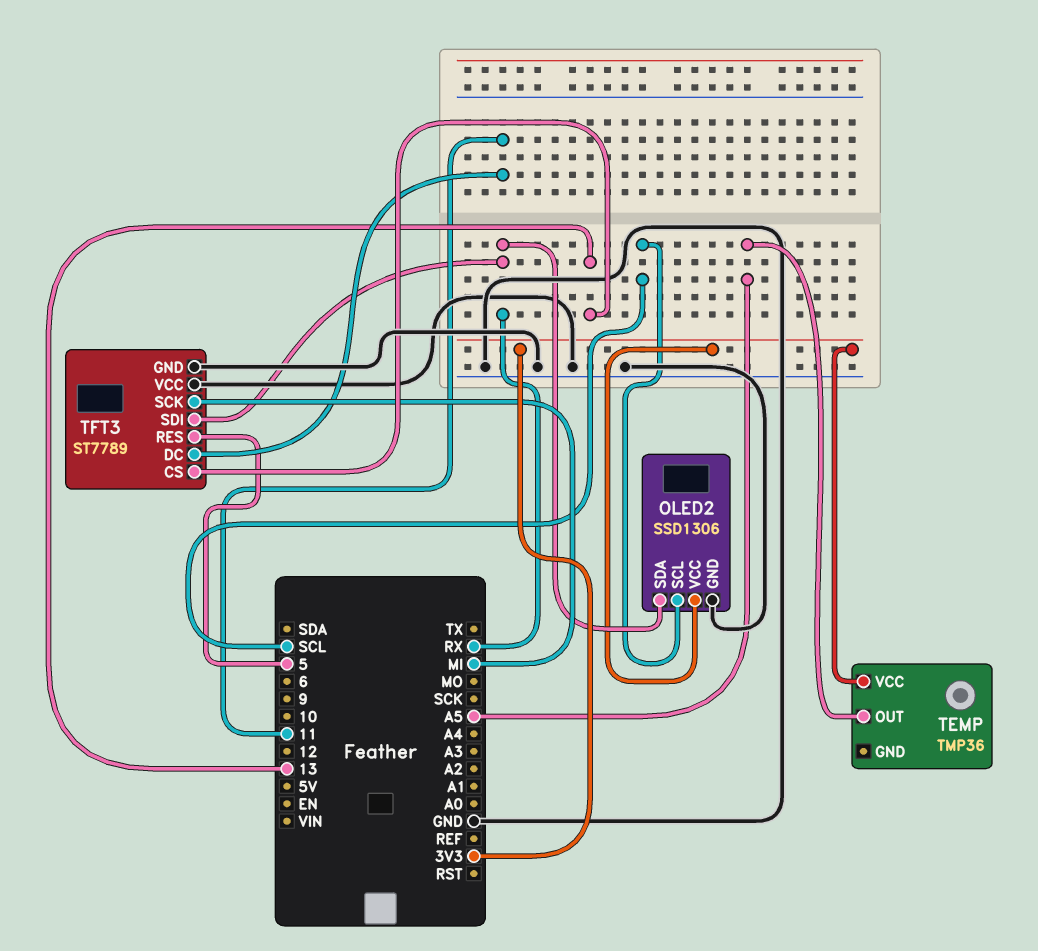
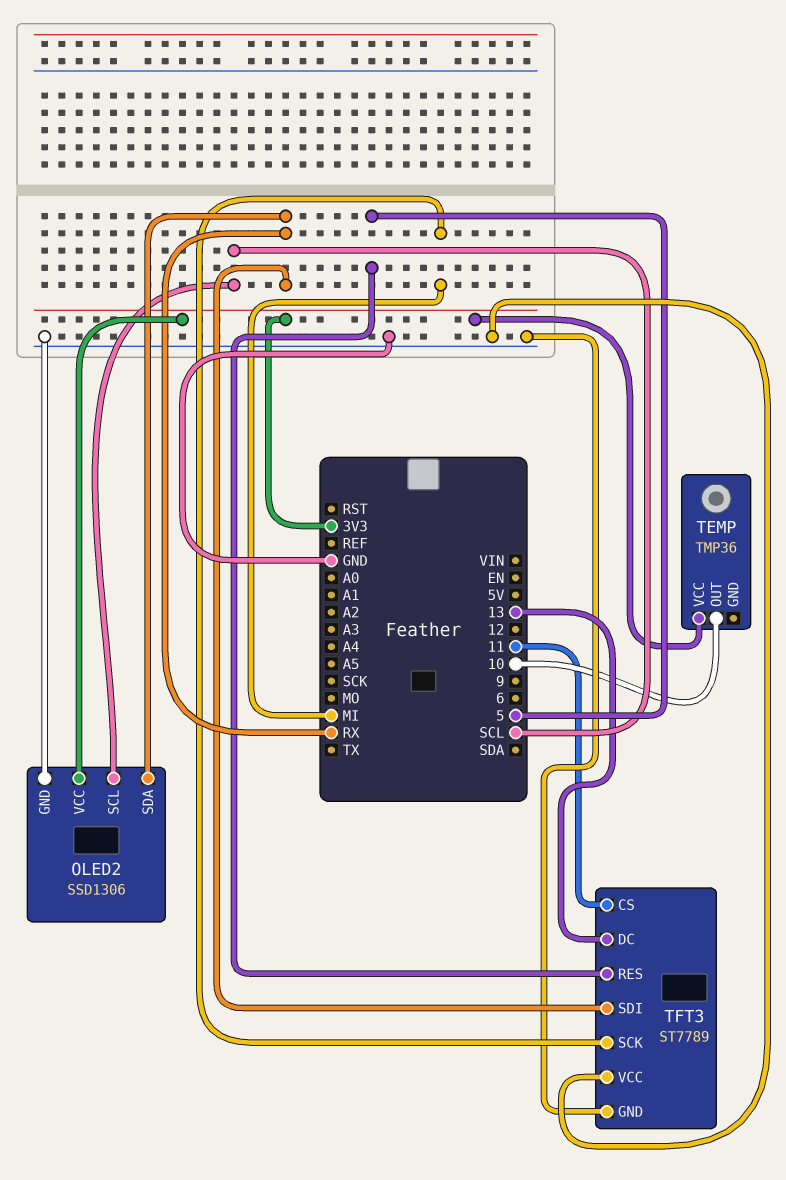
TEMP pin OUT: A5 -> 10
TFT3 pin CS: 13 -> 11
TFT3 pin DC: 11 -> 13

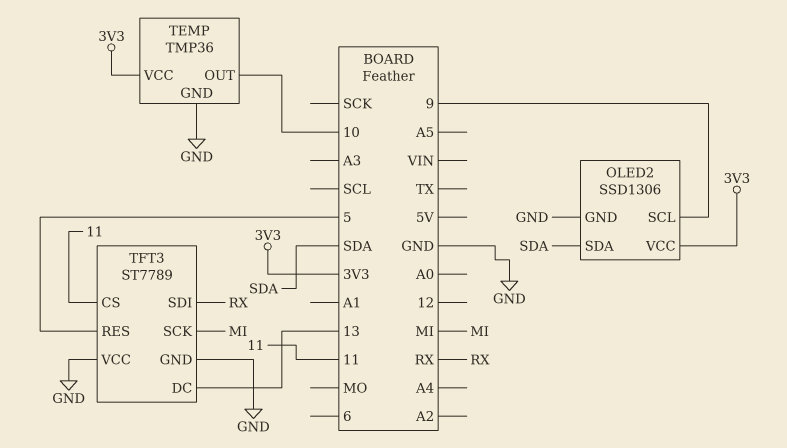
OLED2 pin SCL: SCL -> 9
OLED2 pin SDA: RX -> SDA
TEMP pin GND: none -> GND

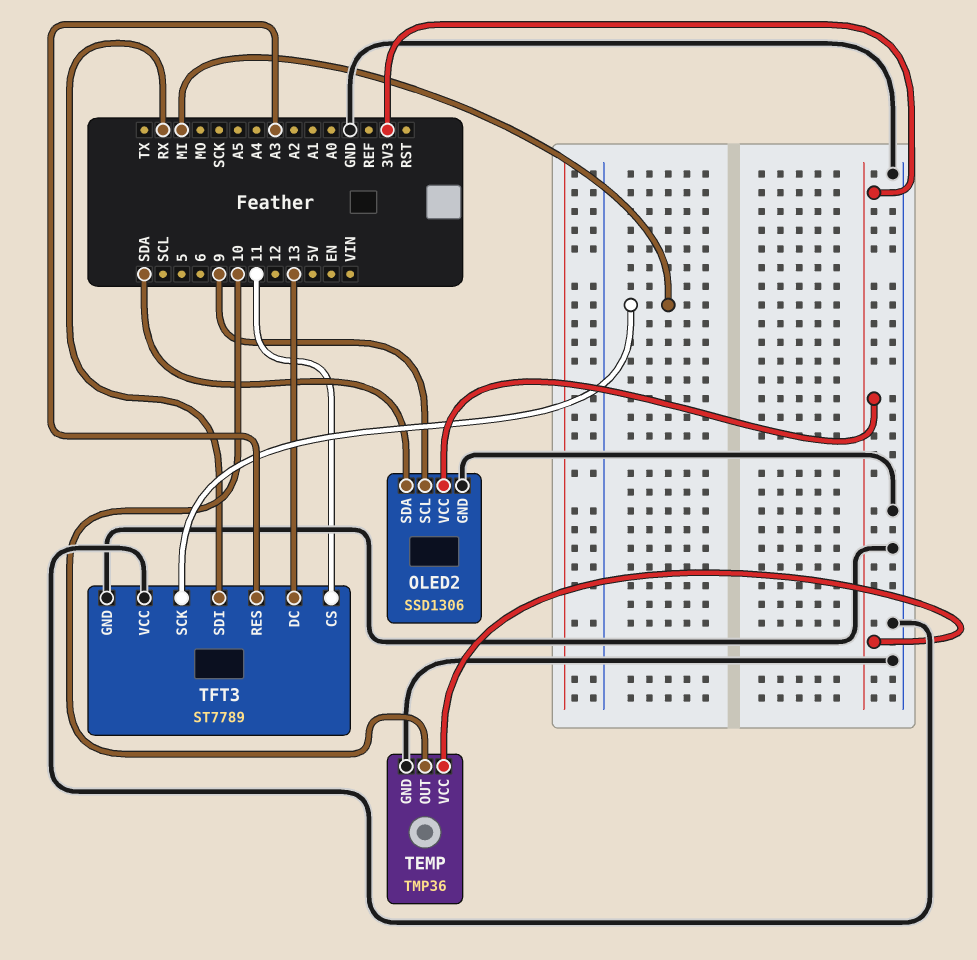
TFT3 pin RES: 5 -> A3

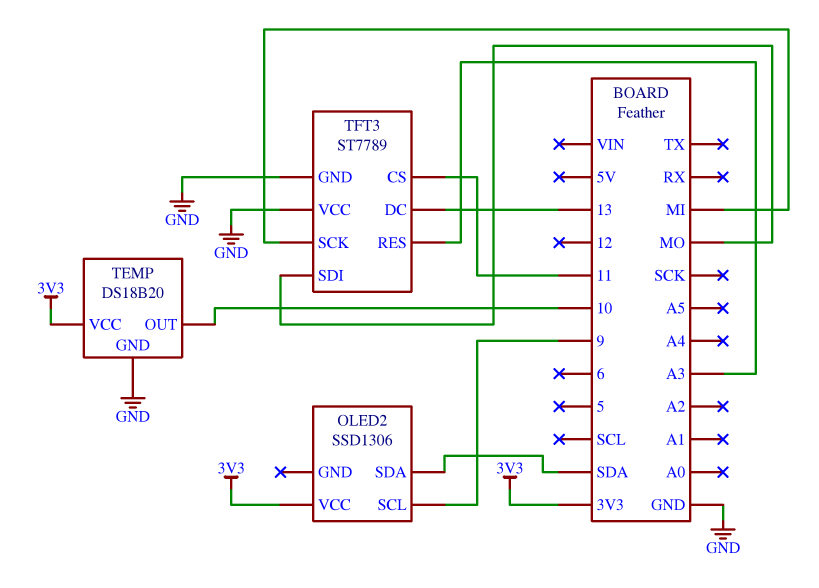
OLED2 pin GND: GND -> none
TEMP: TMP36 -> DS18B20
TFT3 pin SDI: RX -> MO

